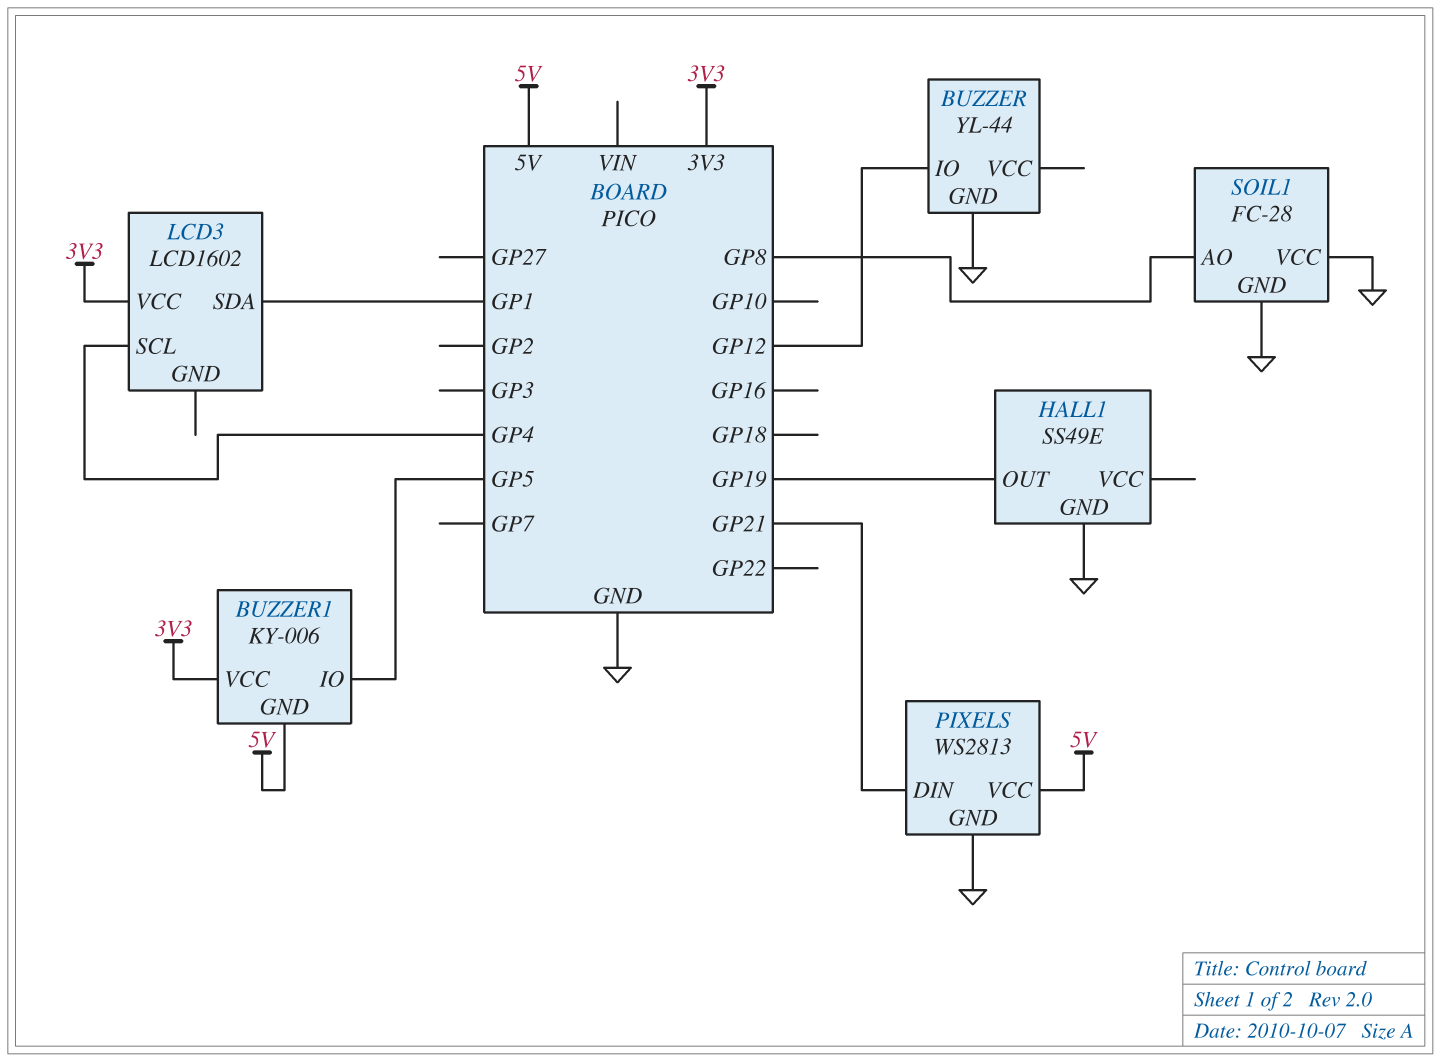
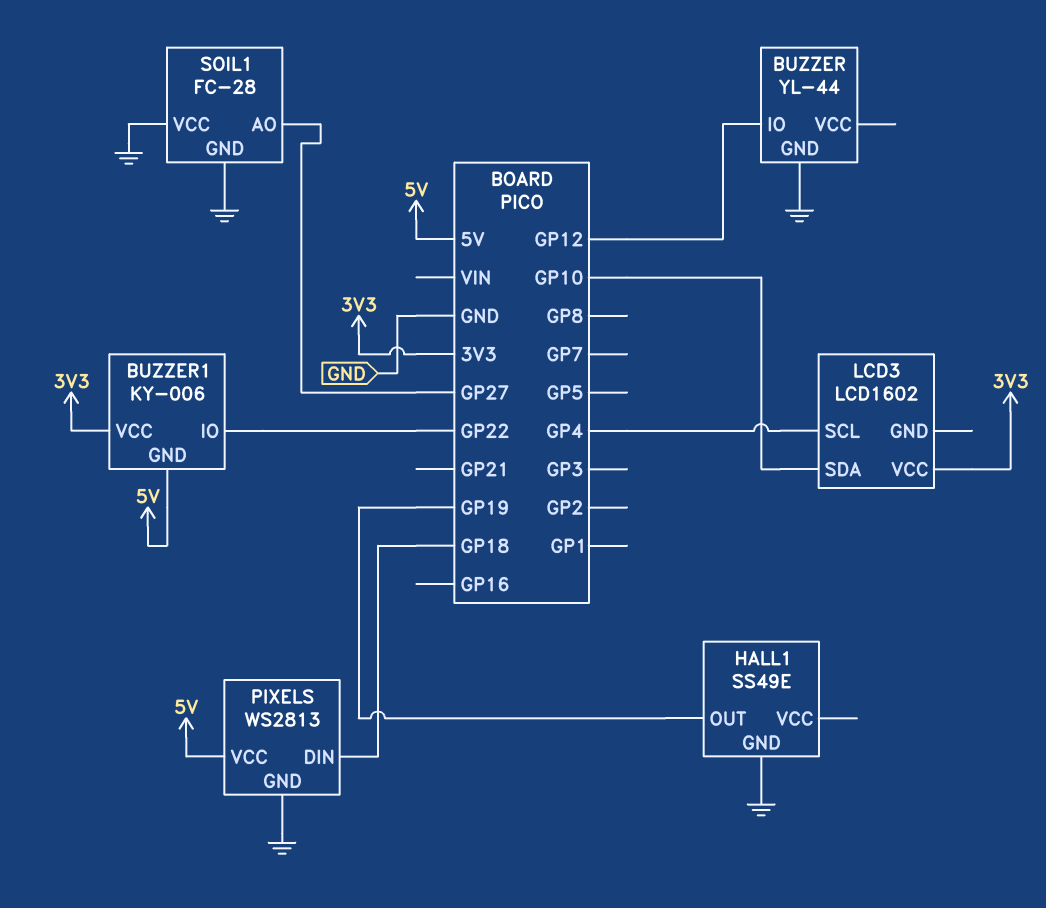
BUZZER1 pin IO: GP5 -> GP22
LCD3 pin SDA: GP1 -> GP10
PIXELS pin DIN: GP21 -> GP18
SOIL1 pin AO: GP8 -> GP27

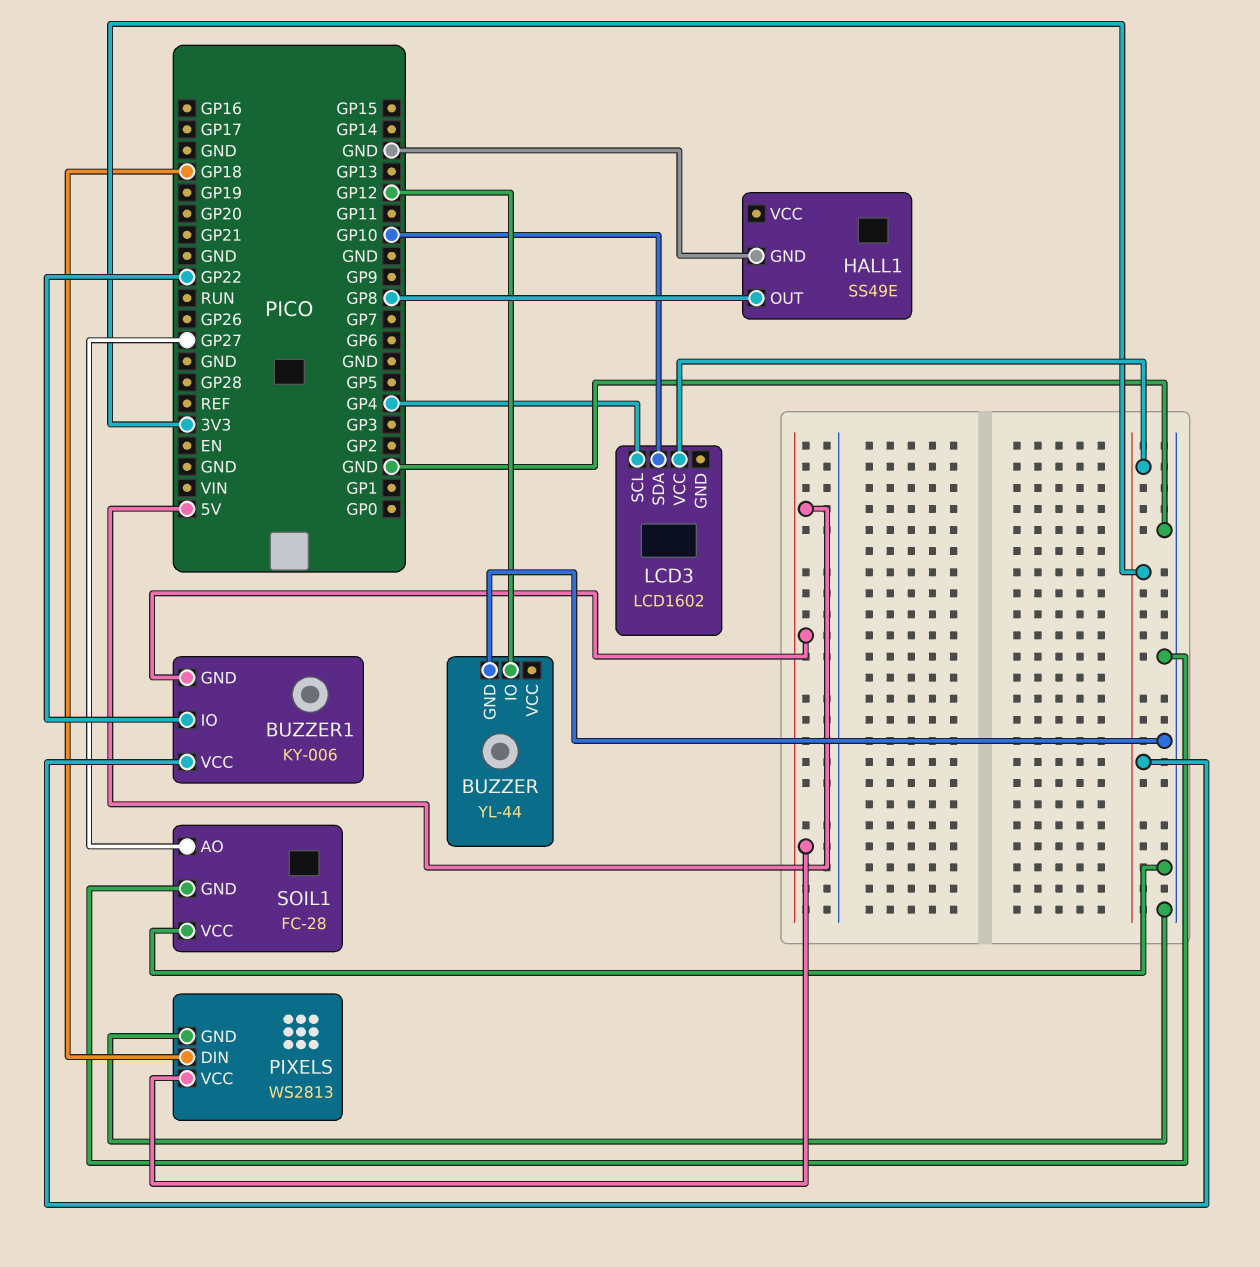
HALL1 pin OUT: GP19 -> GP8

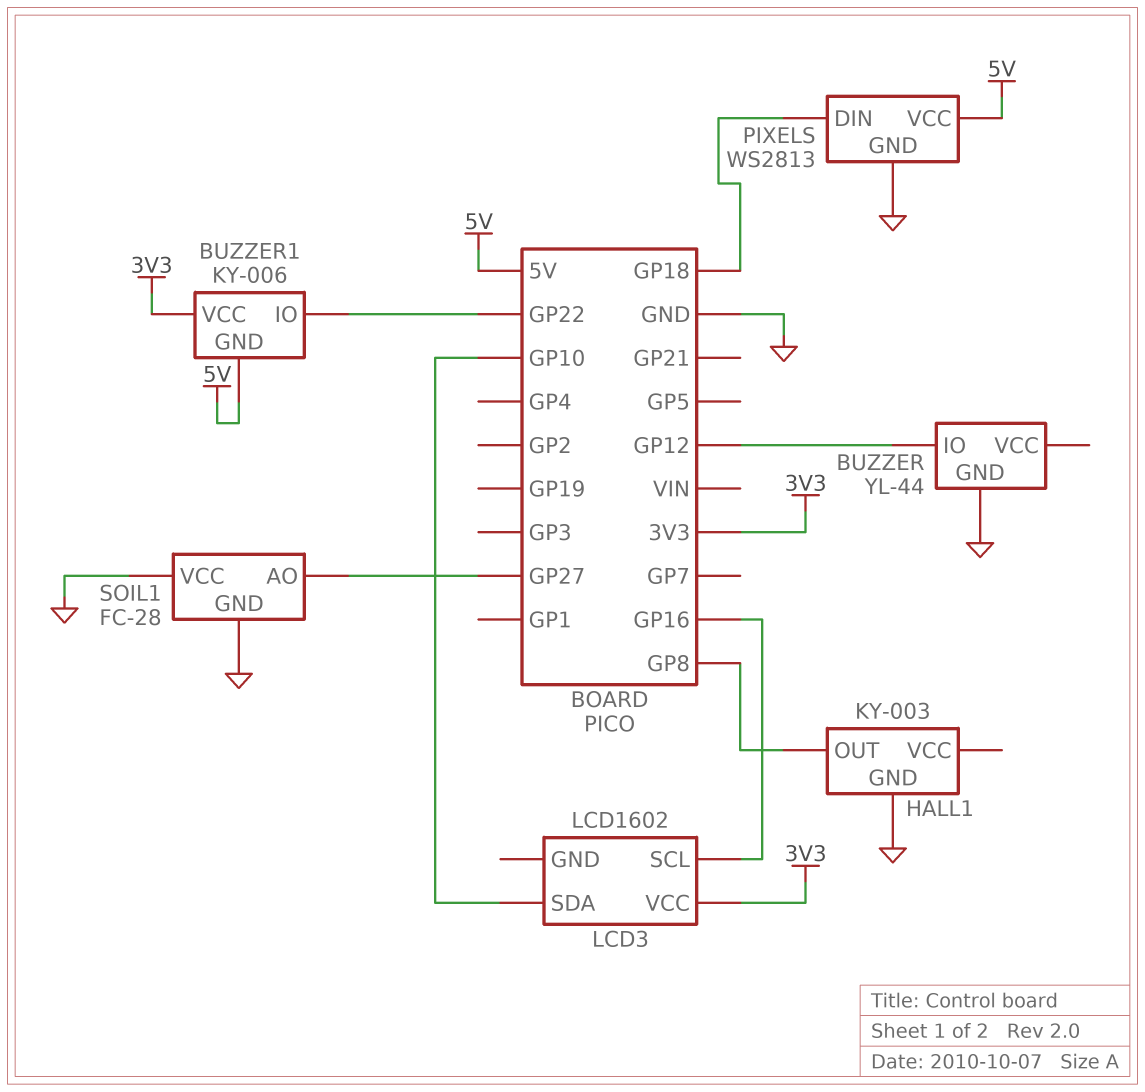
HALL1: SS49E -> KY-003
LCD3 pin SCL: GP4 -> GP16

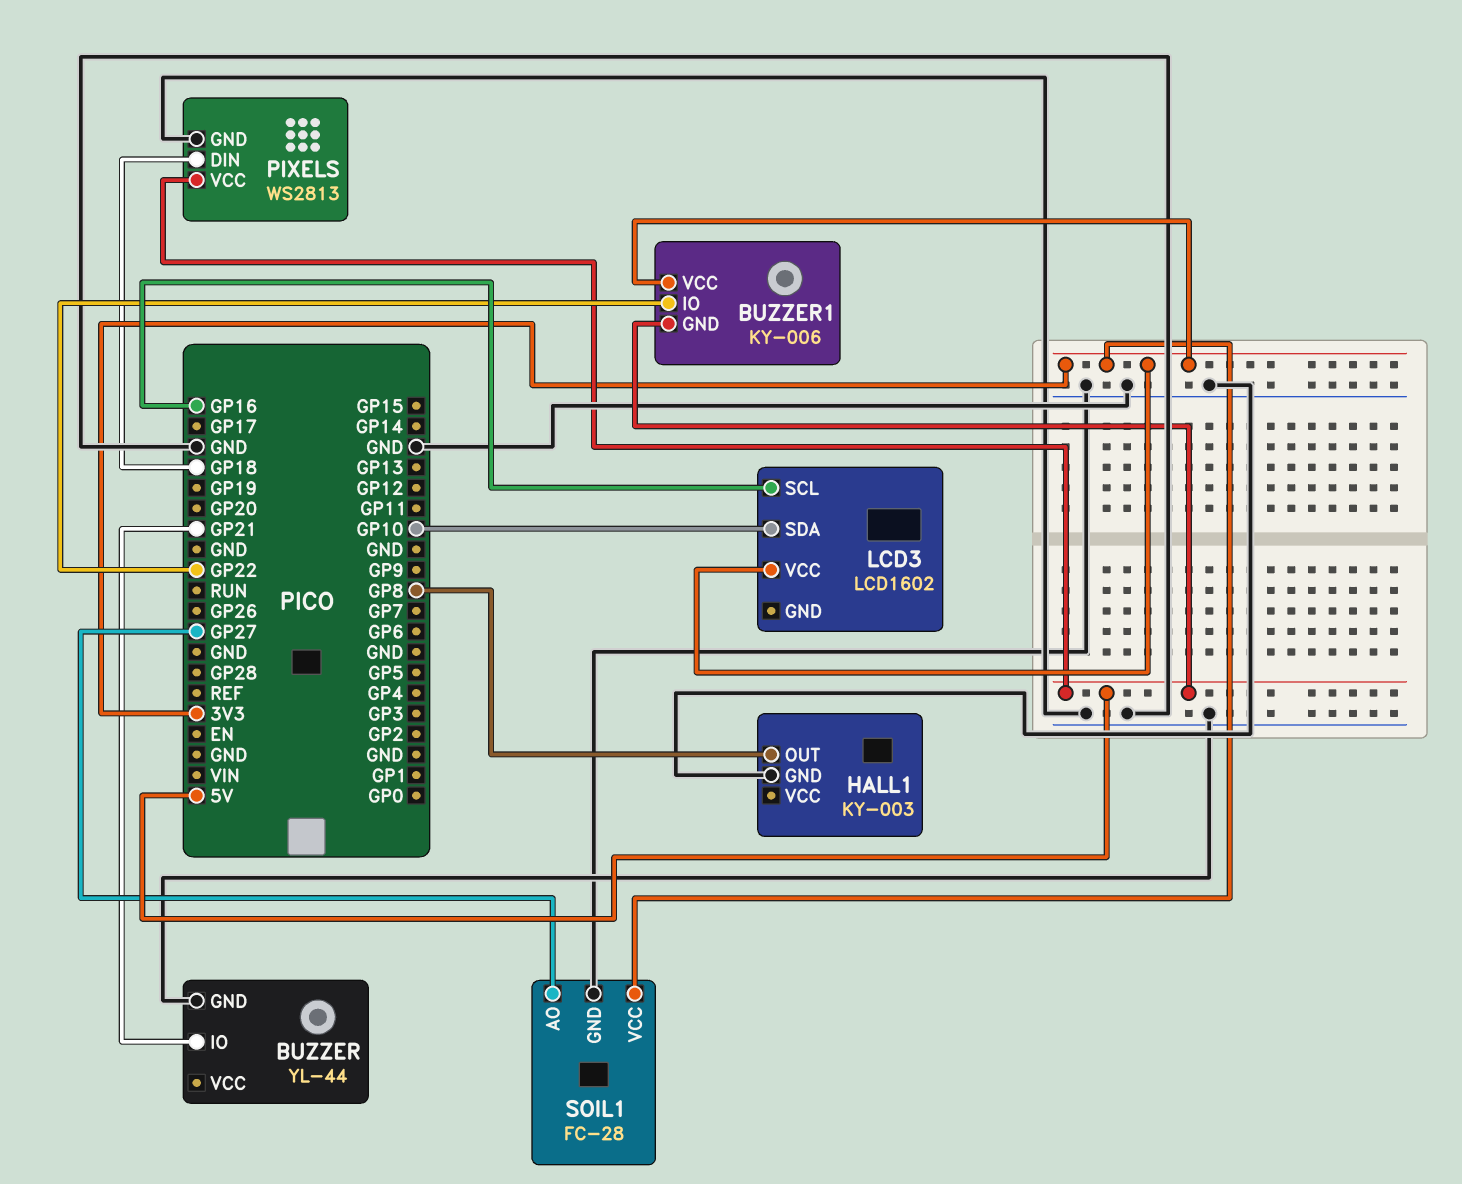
BUZZER pin IO: GP12 -> GP21
SOIL1 pin VCC: GND -> 3V3

